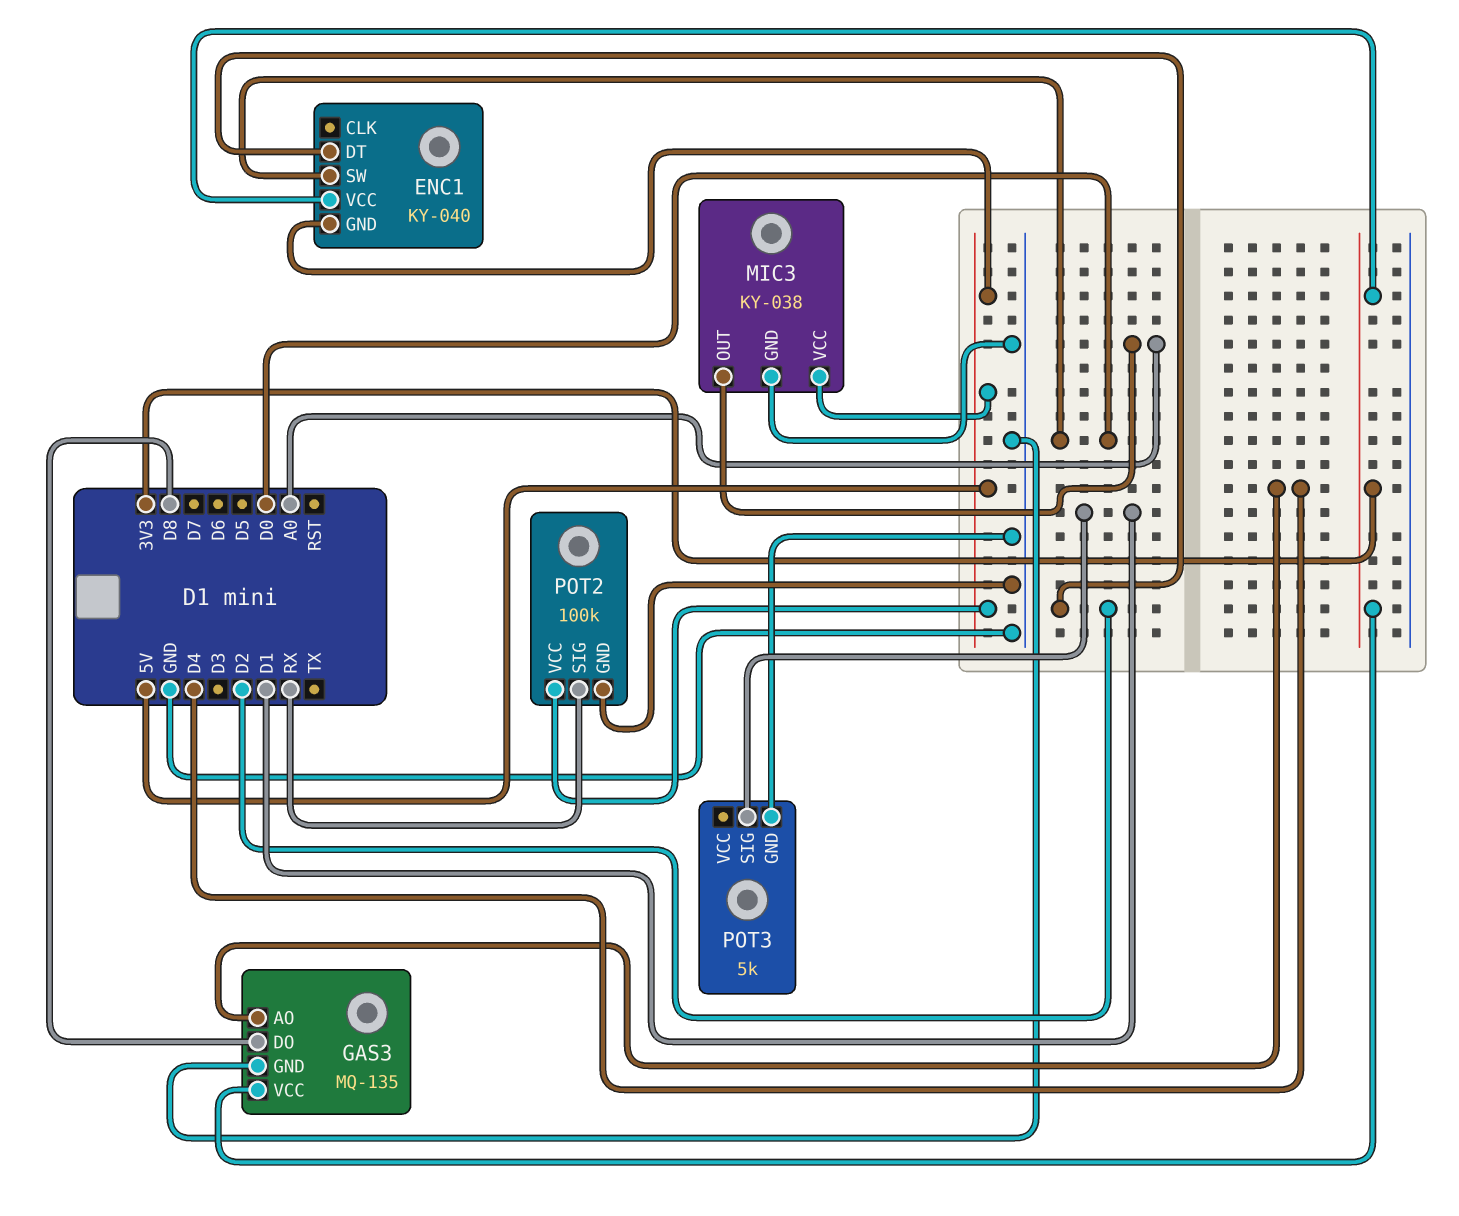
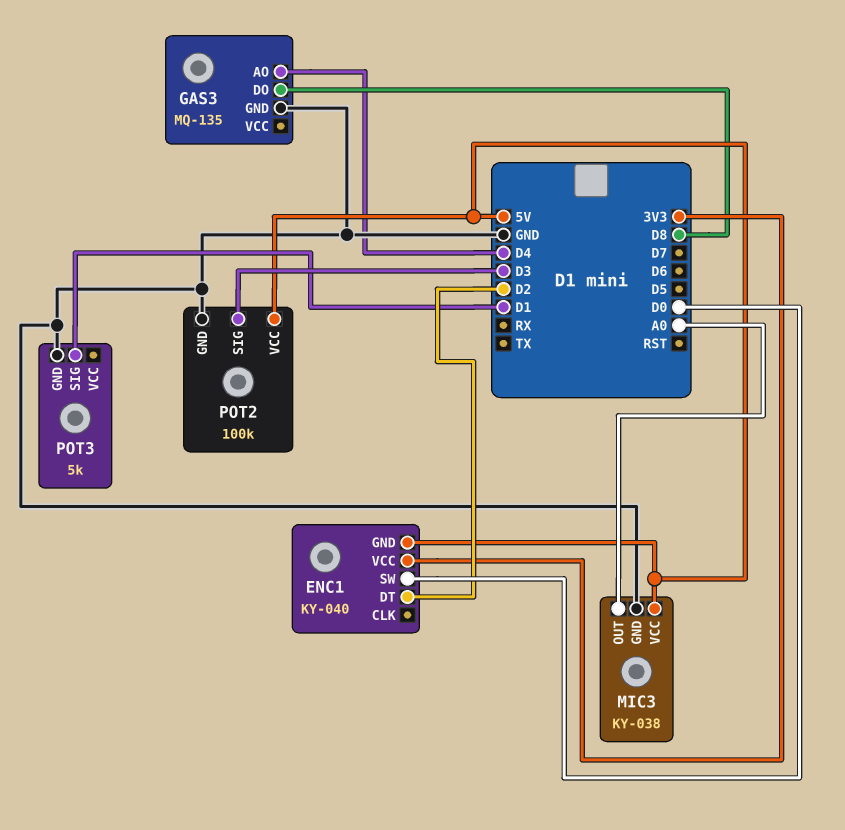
GAS3 pin VCC: 3V3 -> none
POT2 pin SIG: RX -> D3

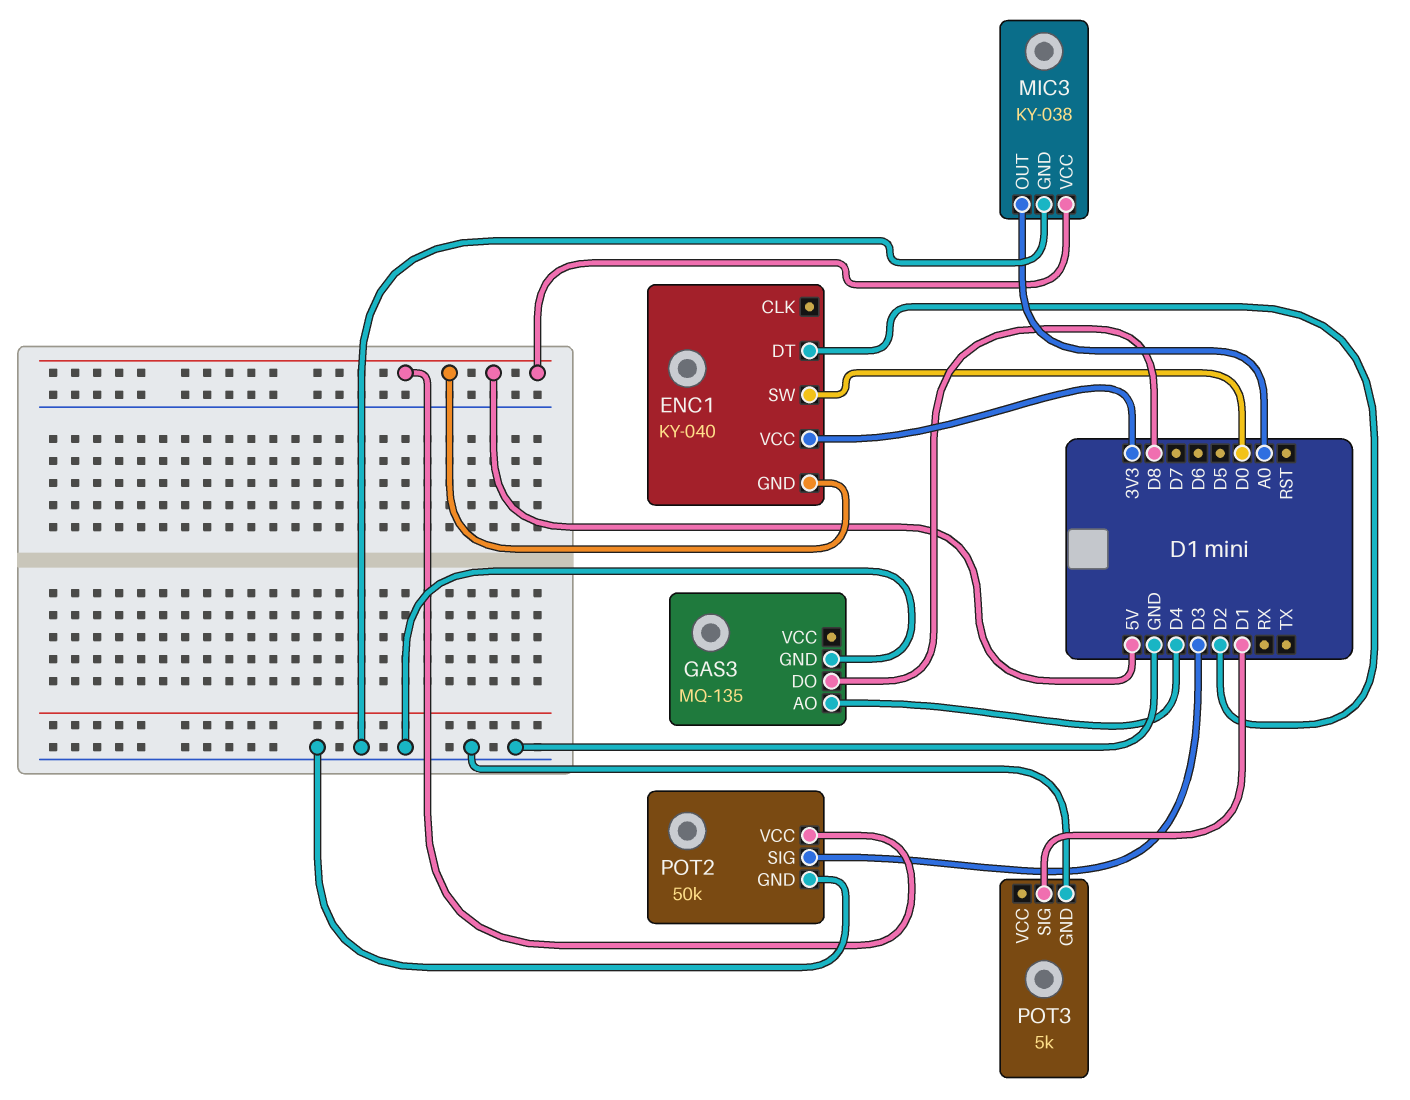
POT2: 100k -> 50k

